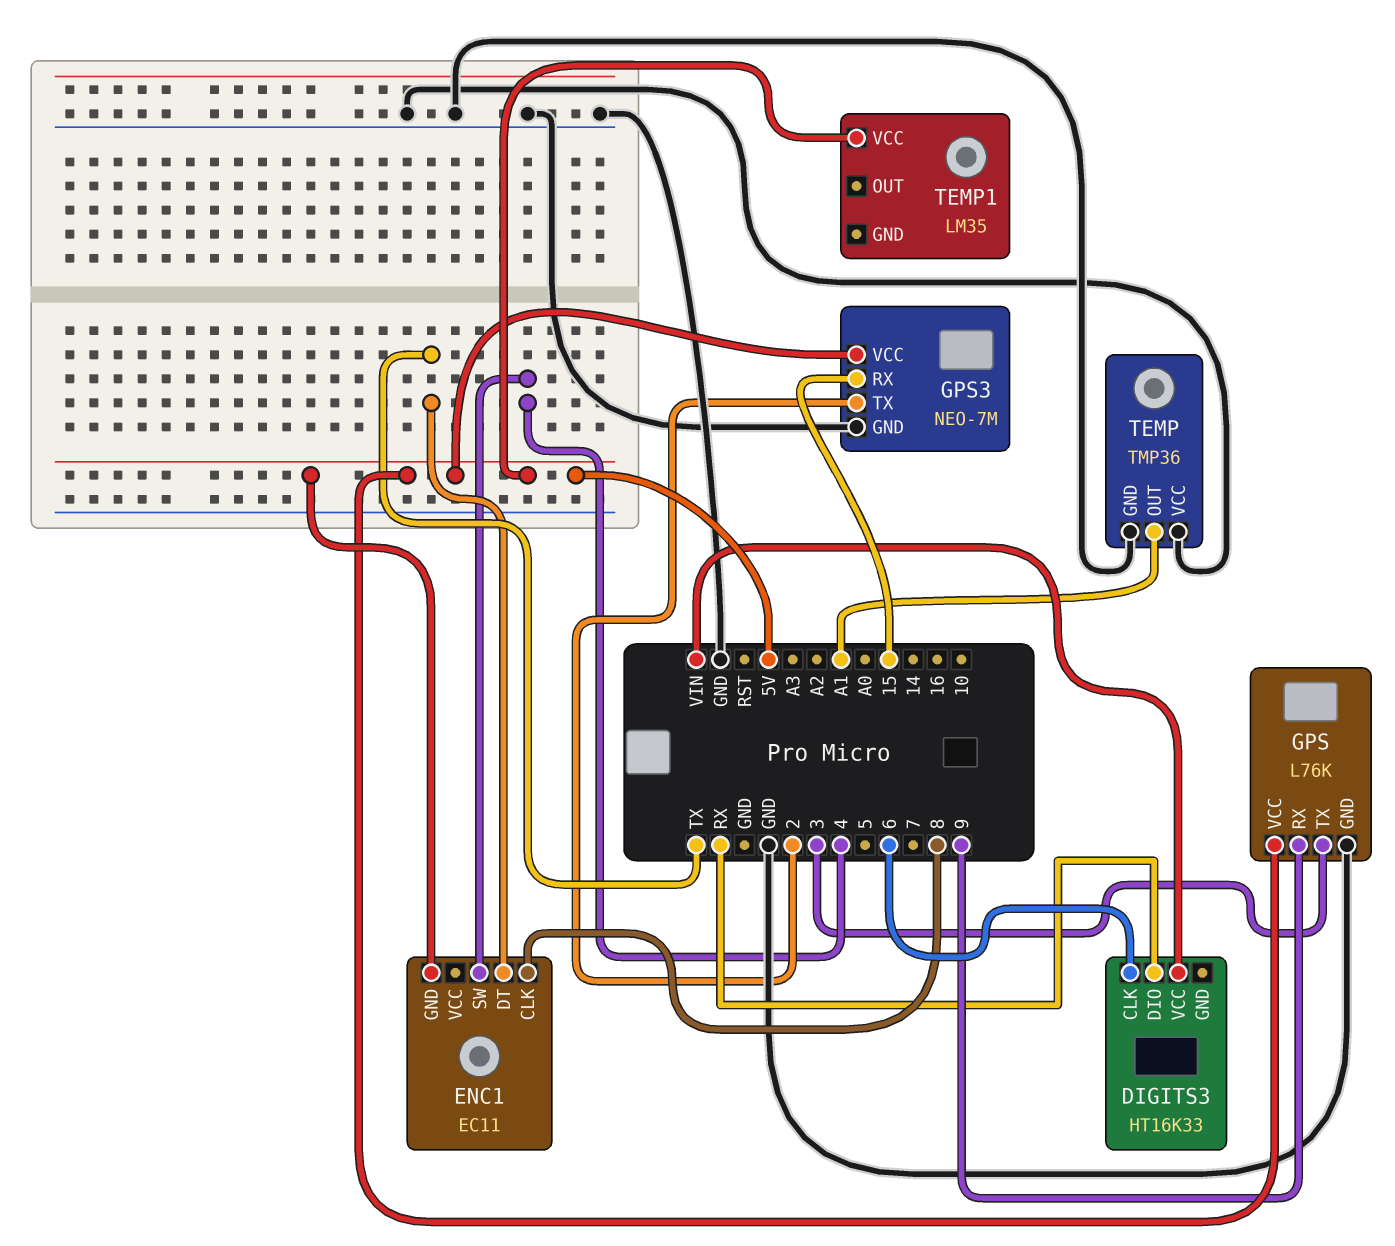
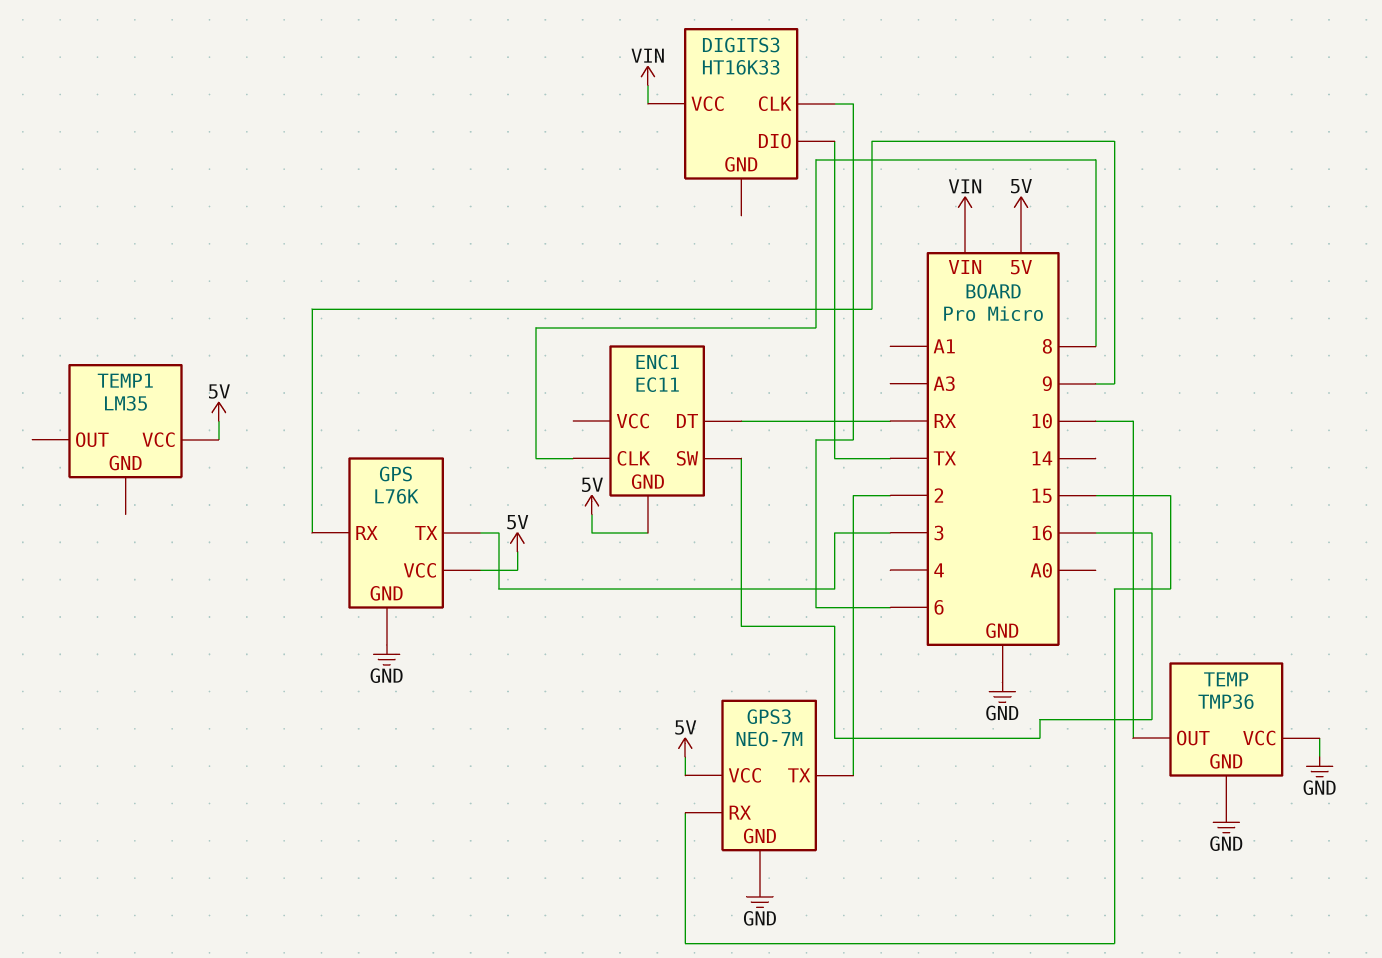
DIGITS3 pin DIO: RX -> TX
ENC1 pin DT: TX -> RX
ENC1 pin SW: 4 -> 16
TEMP pin OUT: A1 -> 10

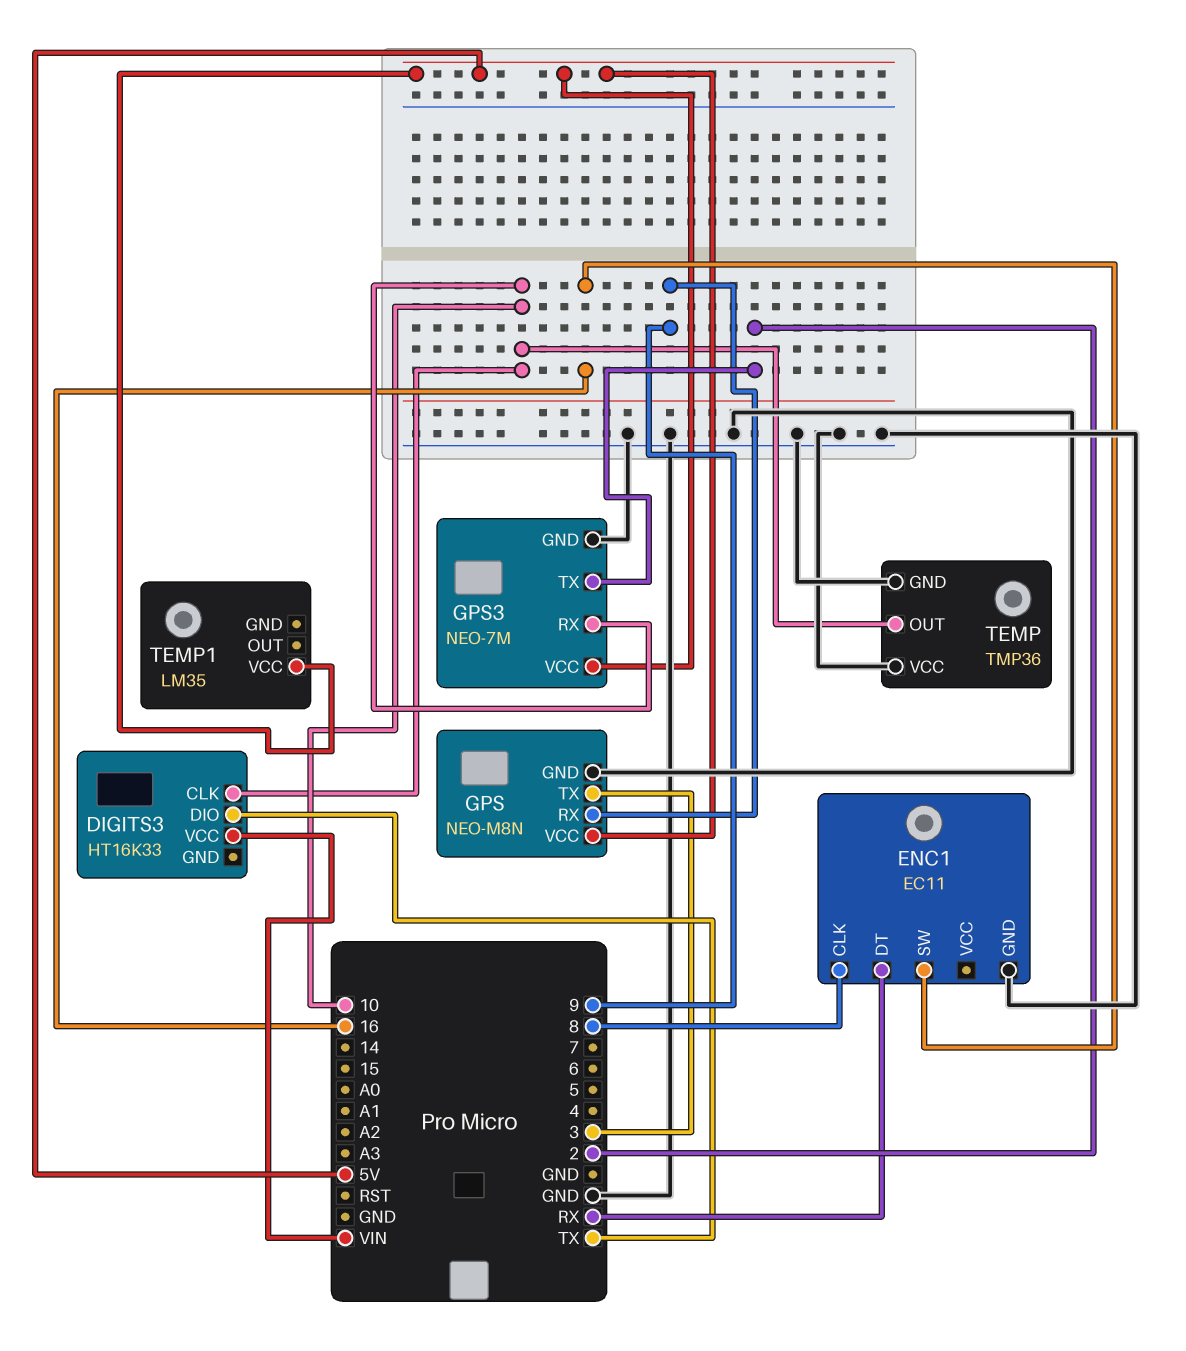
DIGITS3 pin CLK: 6 -> 10
ENC1 pin GND: 5V -> GND
GPS: L76K -> NEO-M8N
GPS3 pin RX: 15 -> 10

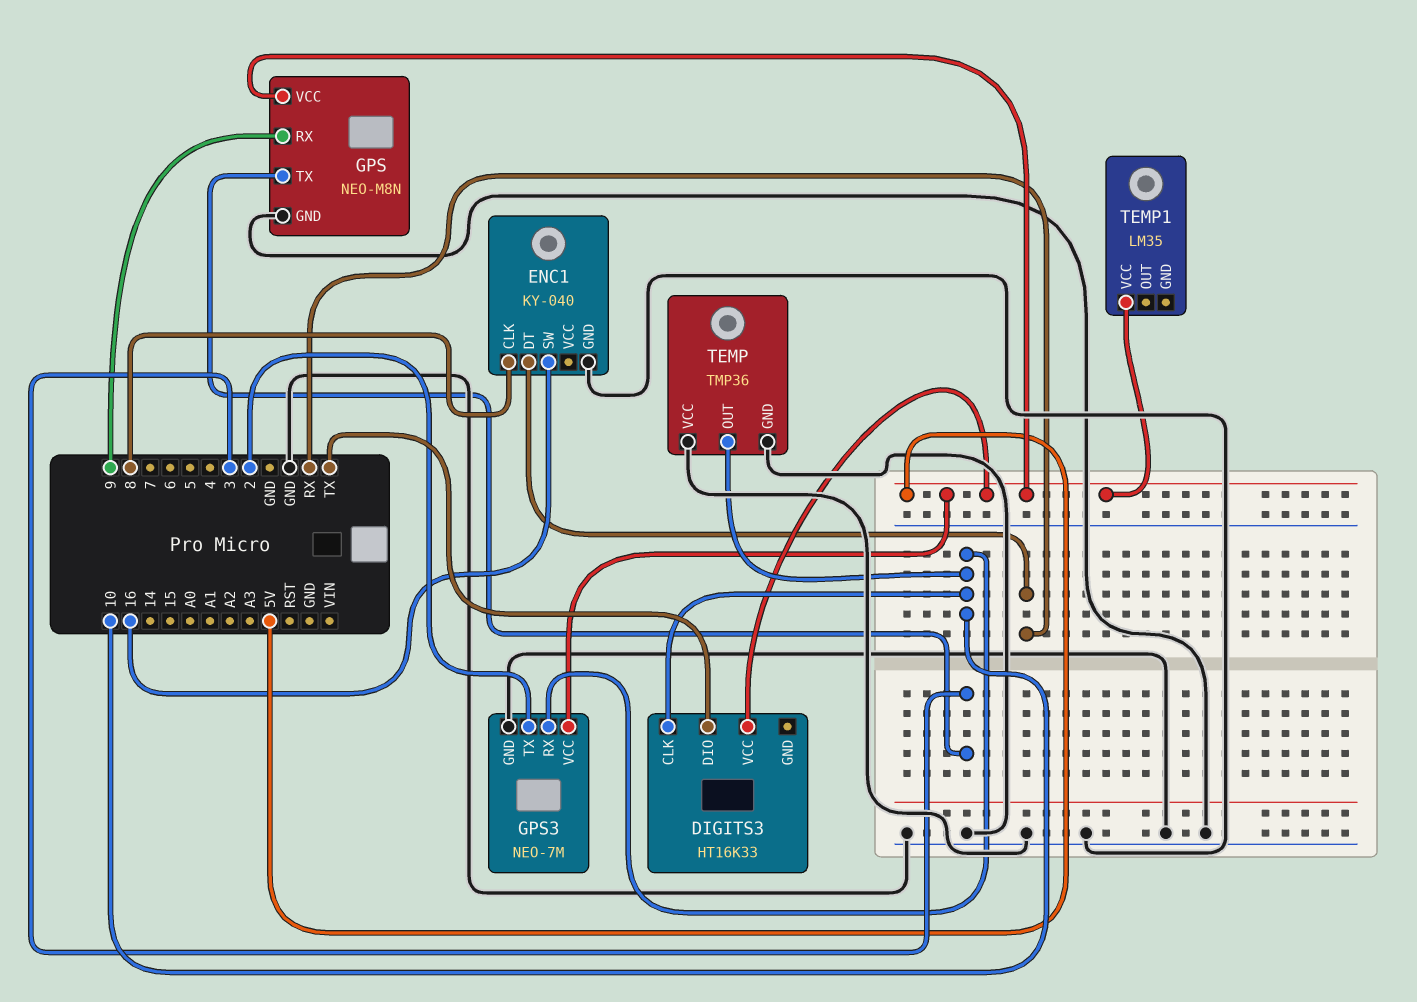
DIGITS3 pin VCC: VIN -> 5V
ENC1: EC11 -> KY-040

